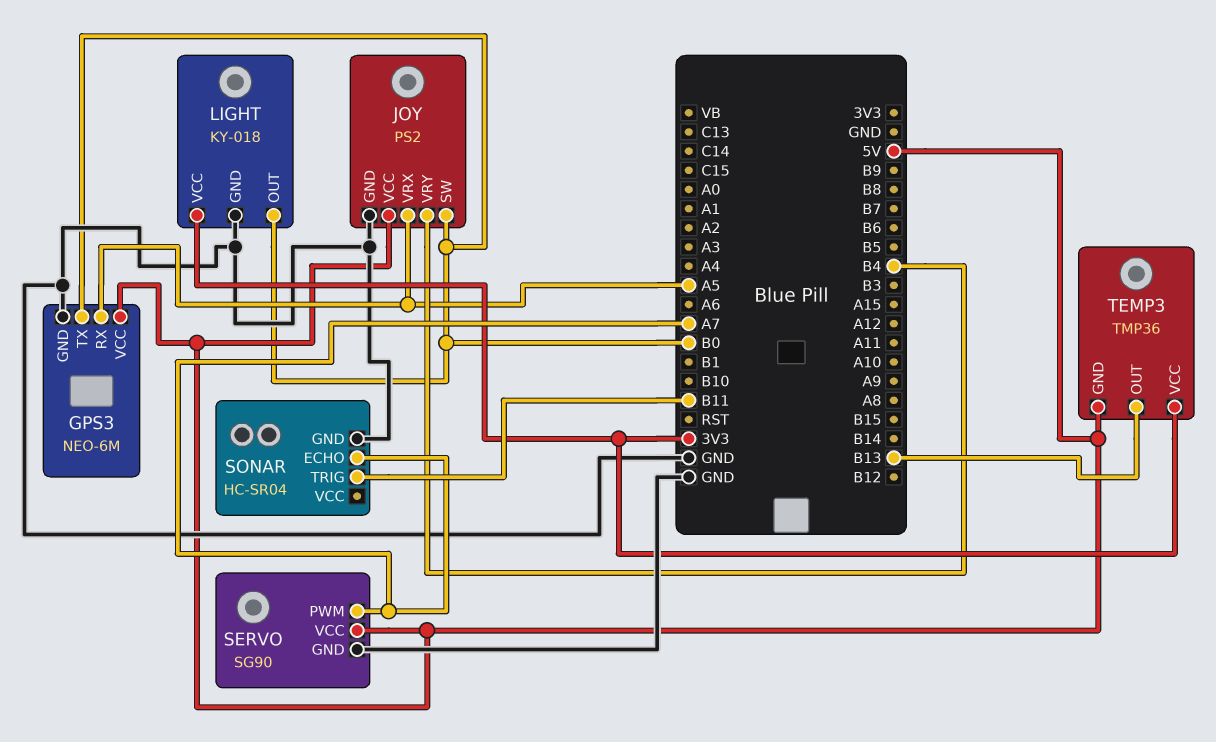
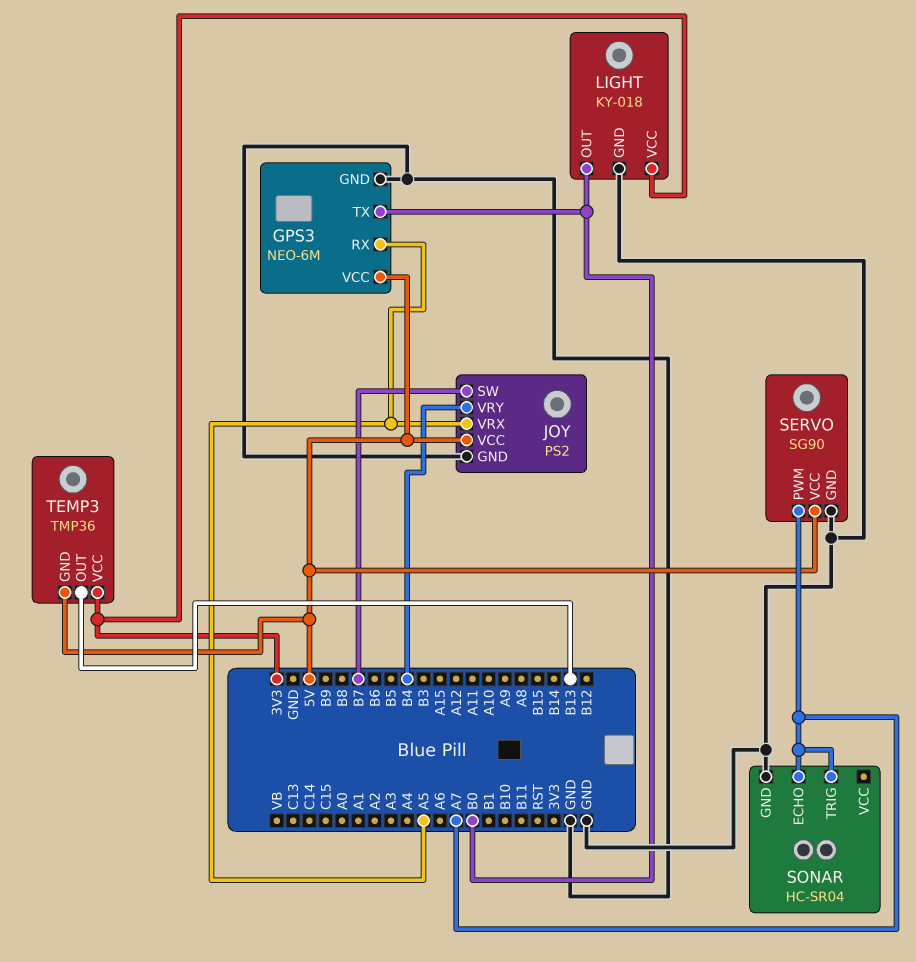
JOY pin SW: B0 -> B7
SONAR pin TRIG: B11 -> A7

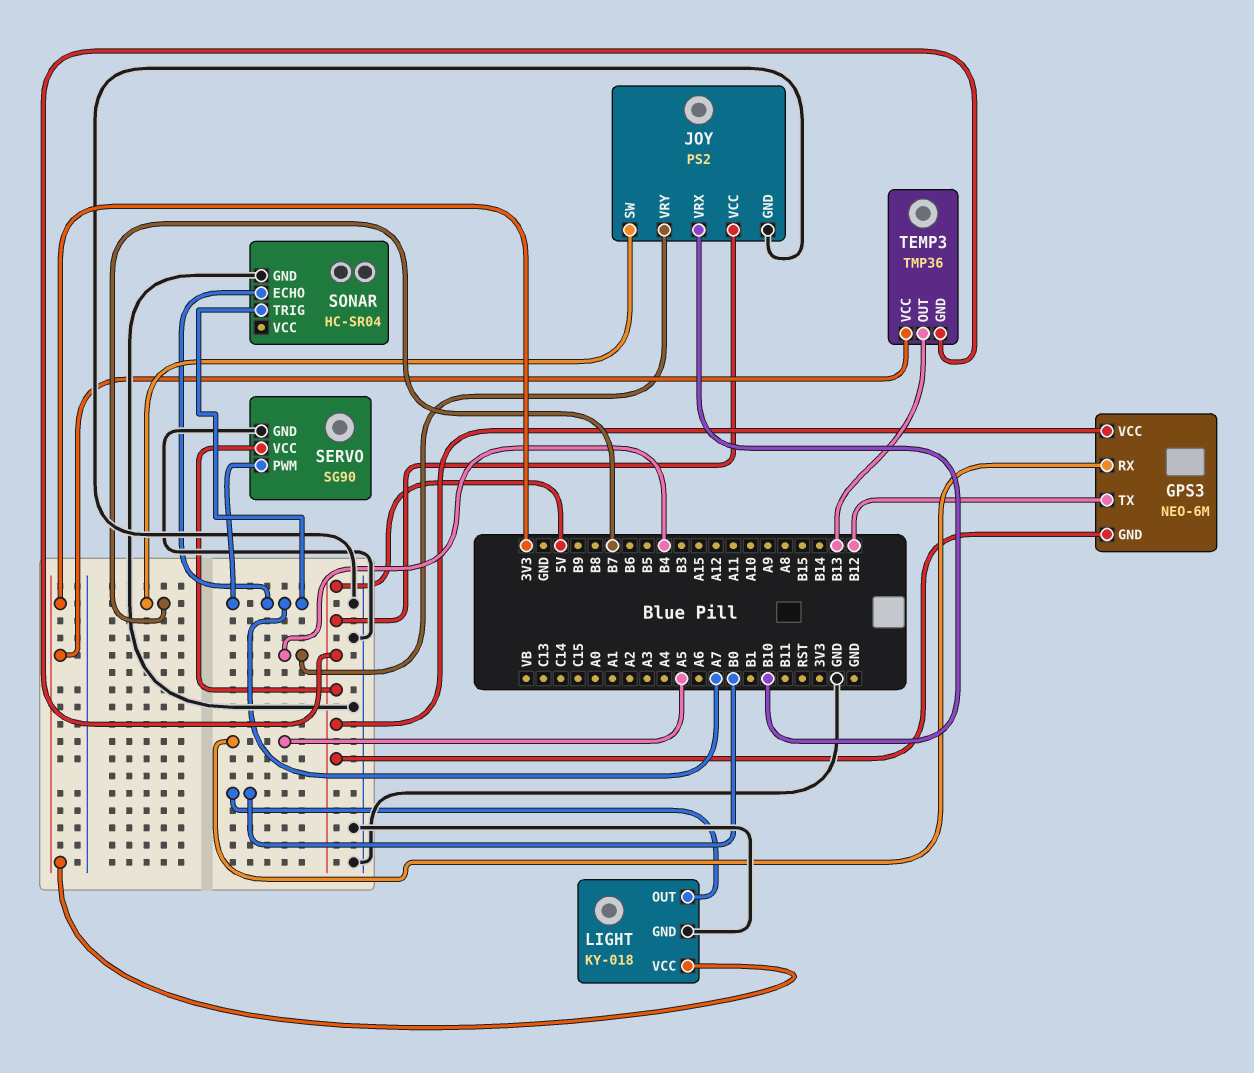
GPS3 pin GND: GND -> 5V
GPS3 pin TX: B0 -> B12
JOY pin VRX: A5 -> B10

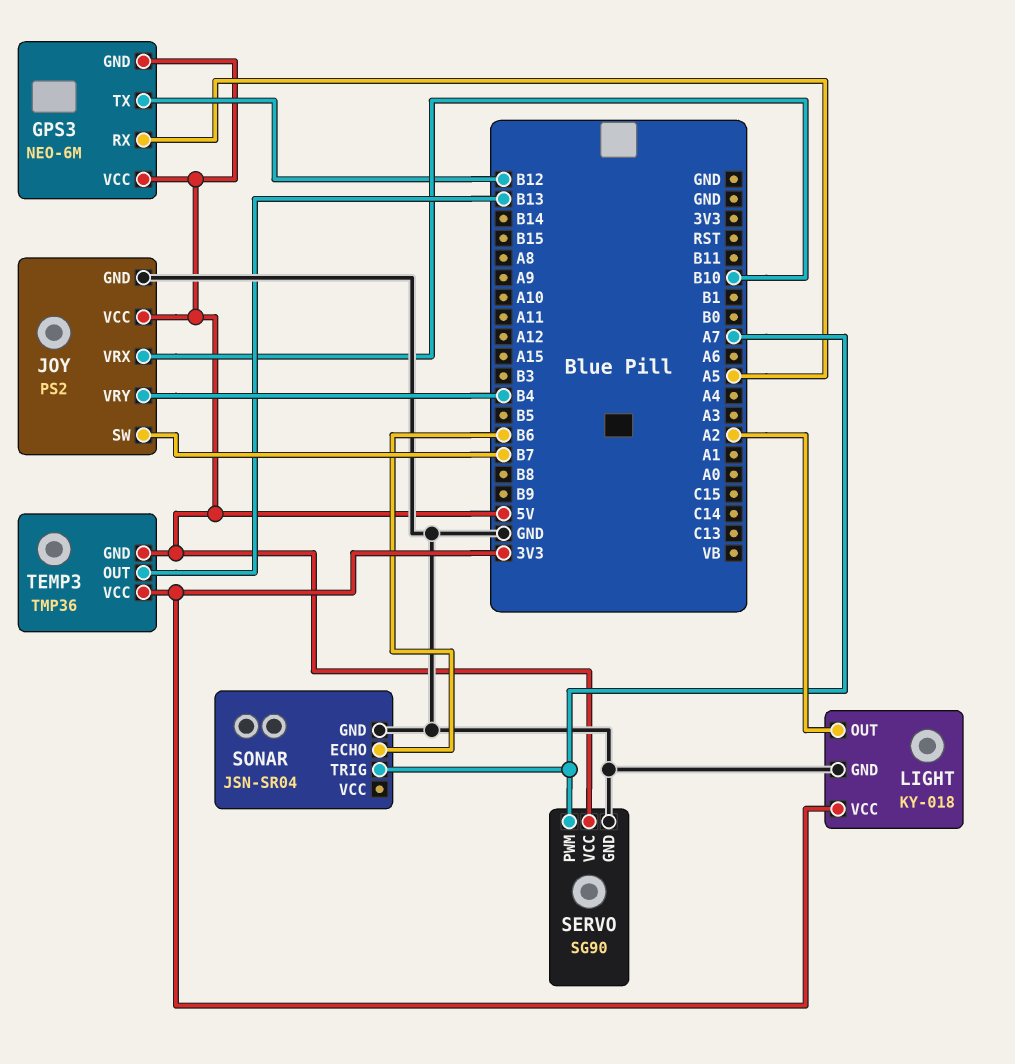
LIGHT pin OUT: B0 -> A2
SONAR: HC-SR04 -> JSN-SR04
SONAR pin ECHO: A7 -> B6

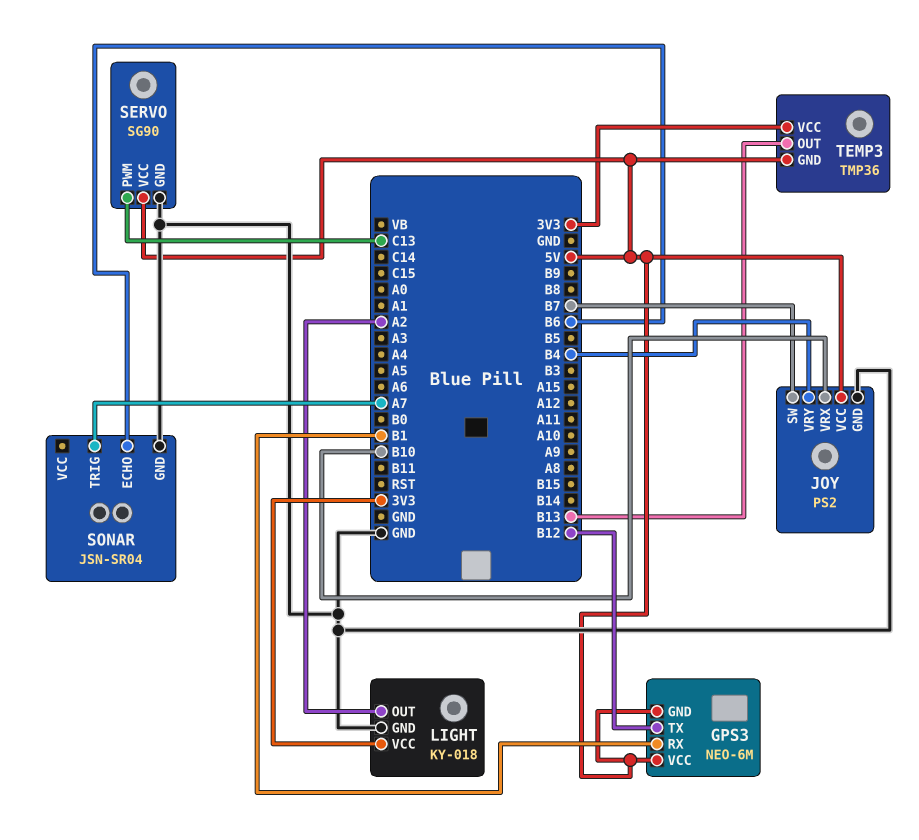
GPS3 pin RX: A5 -> B1
SERVO pin PWM: A7 -> C13

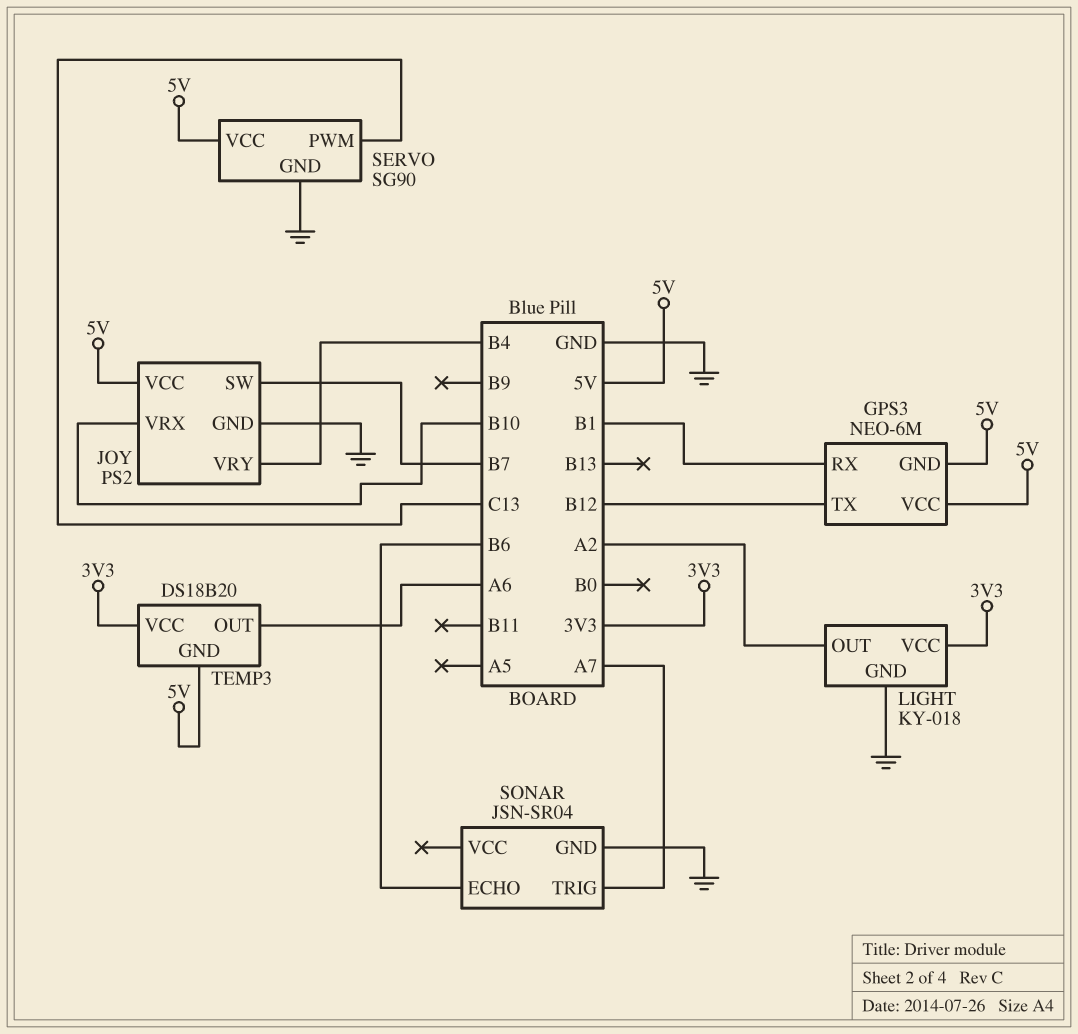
TEMP3: TMP36 -> DS18B20
TEMP3 pin OUT: B13 -> A6

